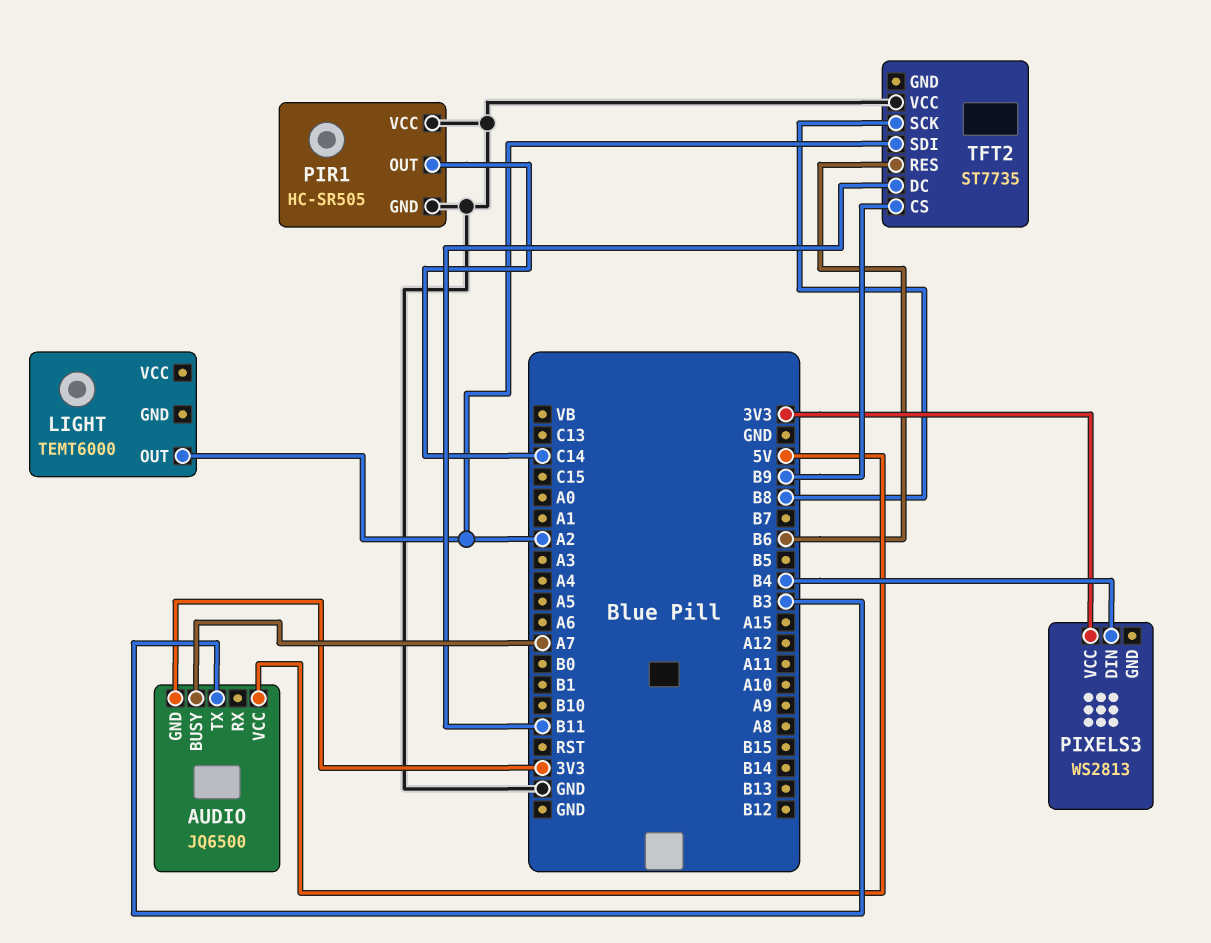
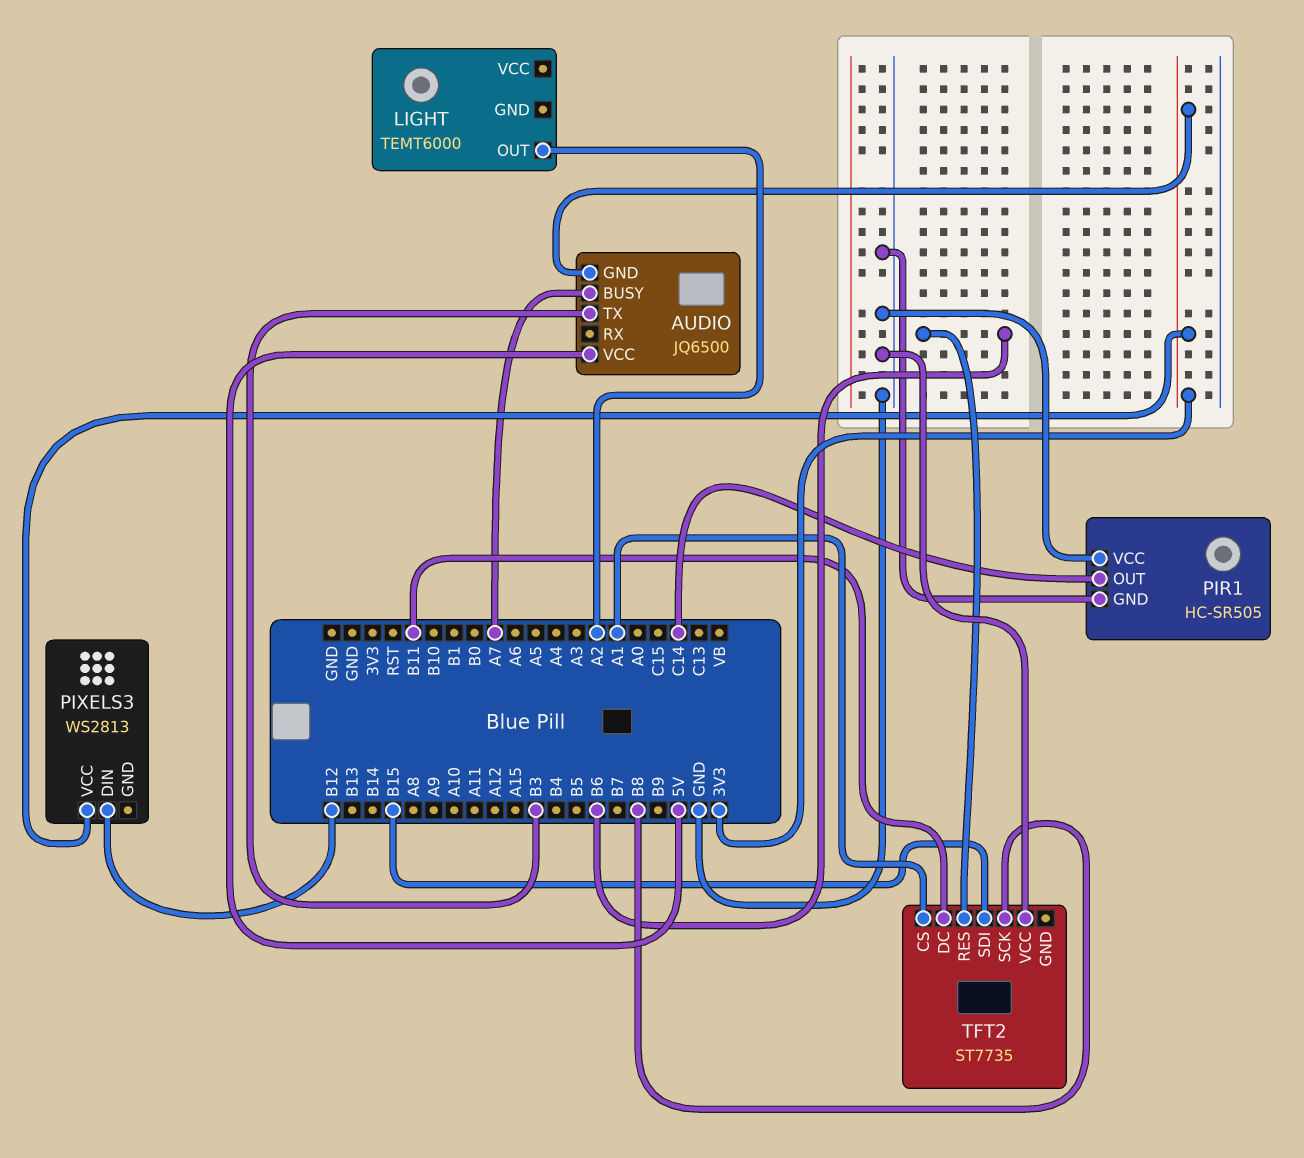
PIXELS3 pin DIN: B4 -> B12
TFT2 pin CS: B9 -> A1
TFT2 pin SDI: A2 -> B15

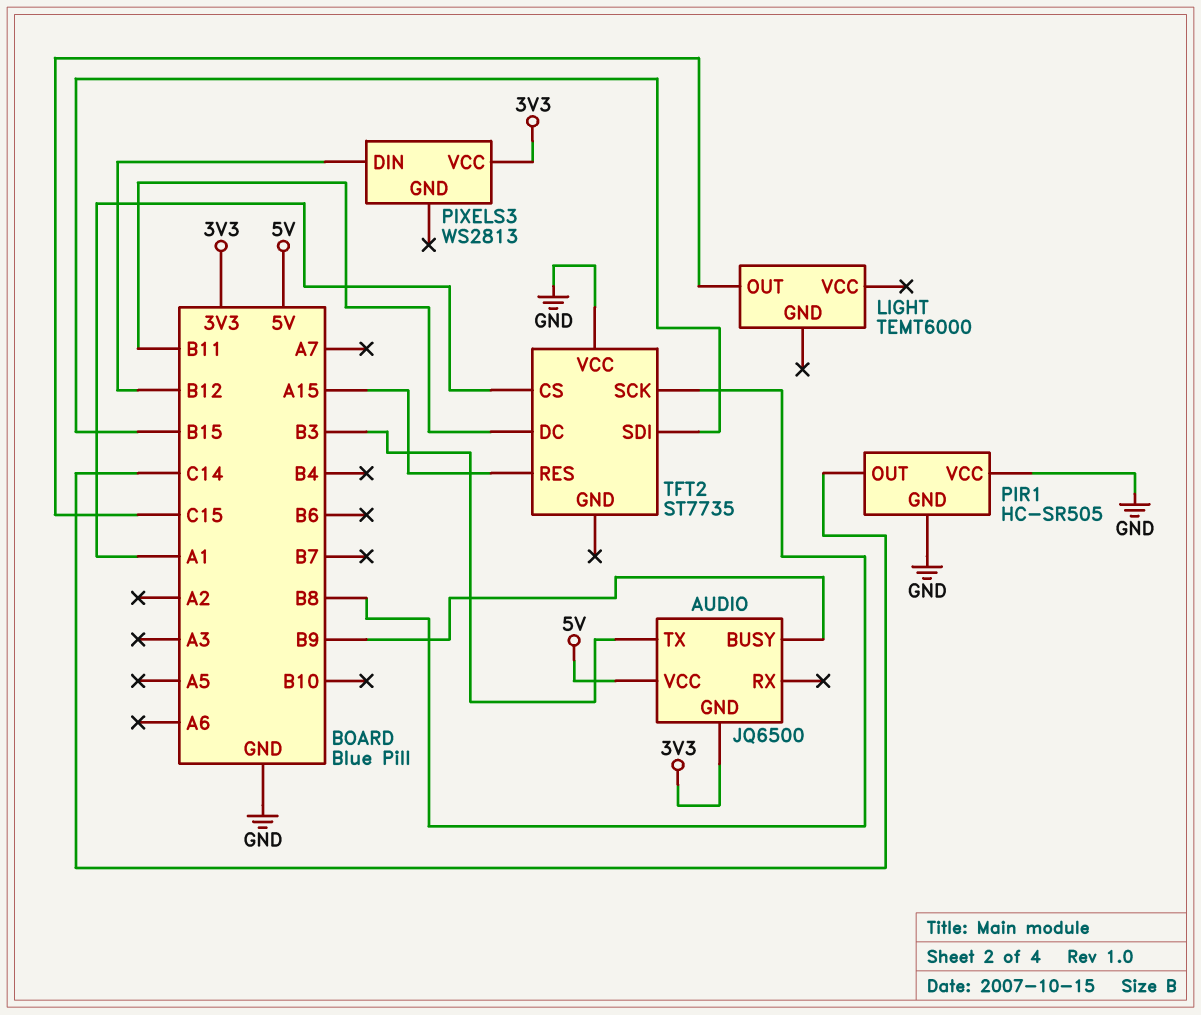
AUDIO pin BUSY: A7 -> B9
LIGHT pin OUT: A2 -> C15
TFT2 pin RES: B6 -> A15

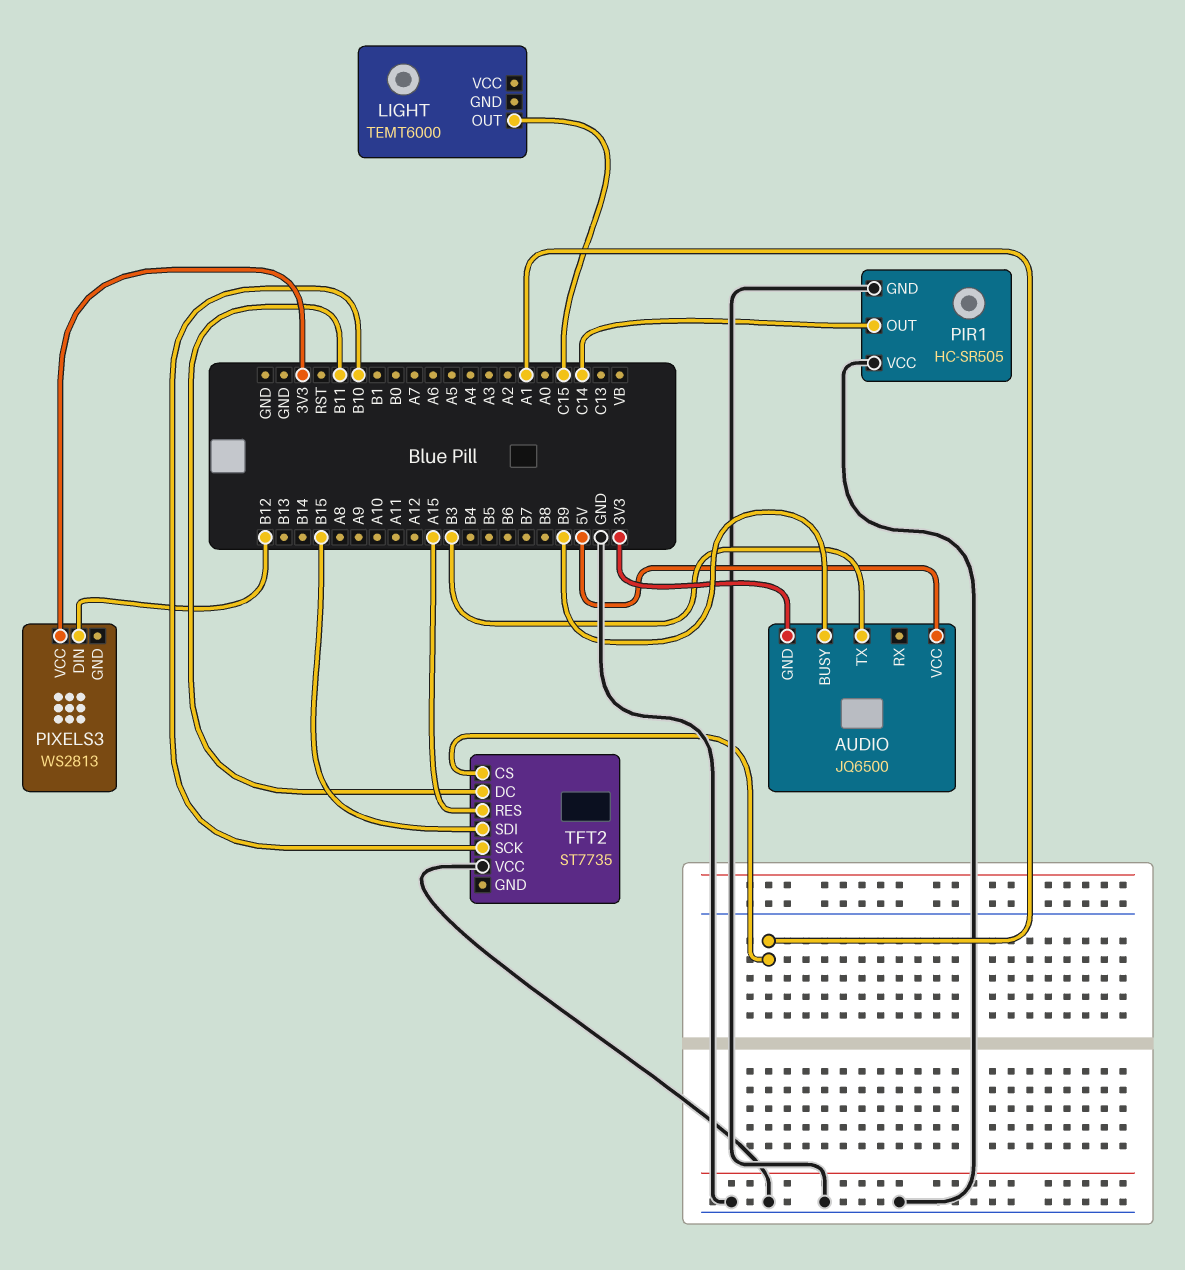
TFT2 pin SCK: B8 -> B10

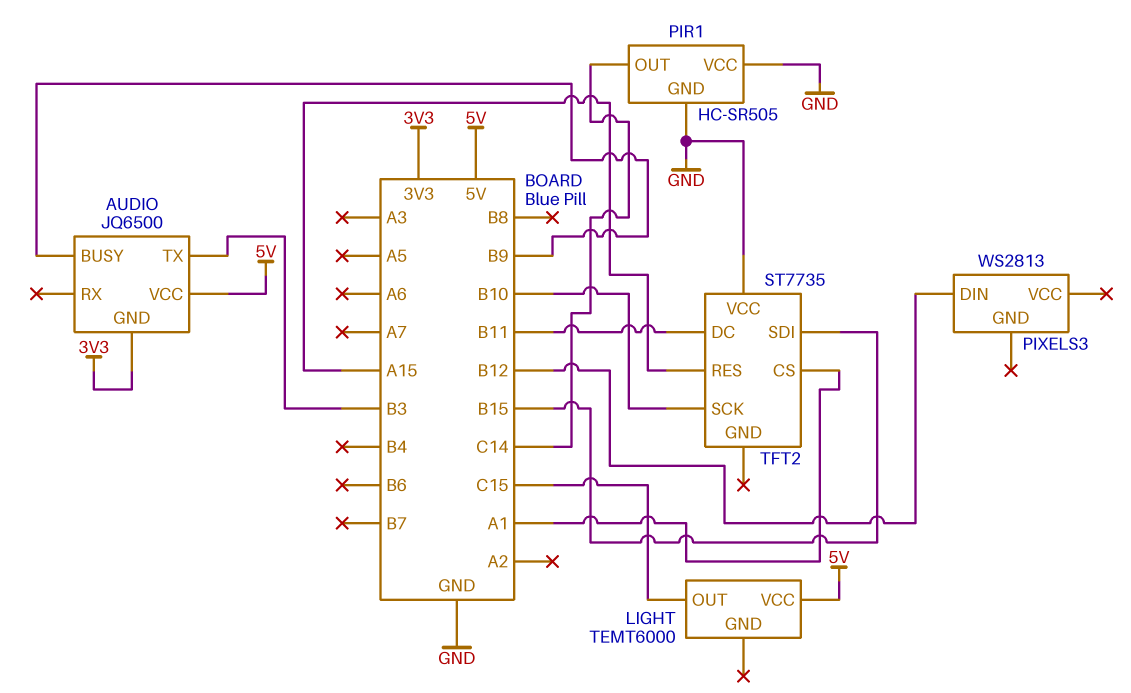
LIGHT pin VCC: none -> 5V
PIXELS3 pin VCC: 3V3 -> none

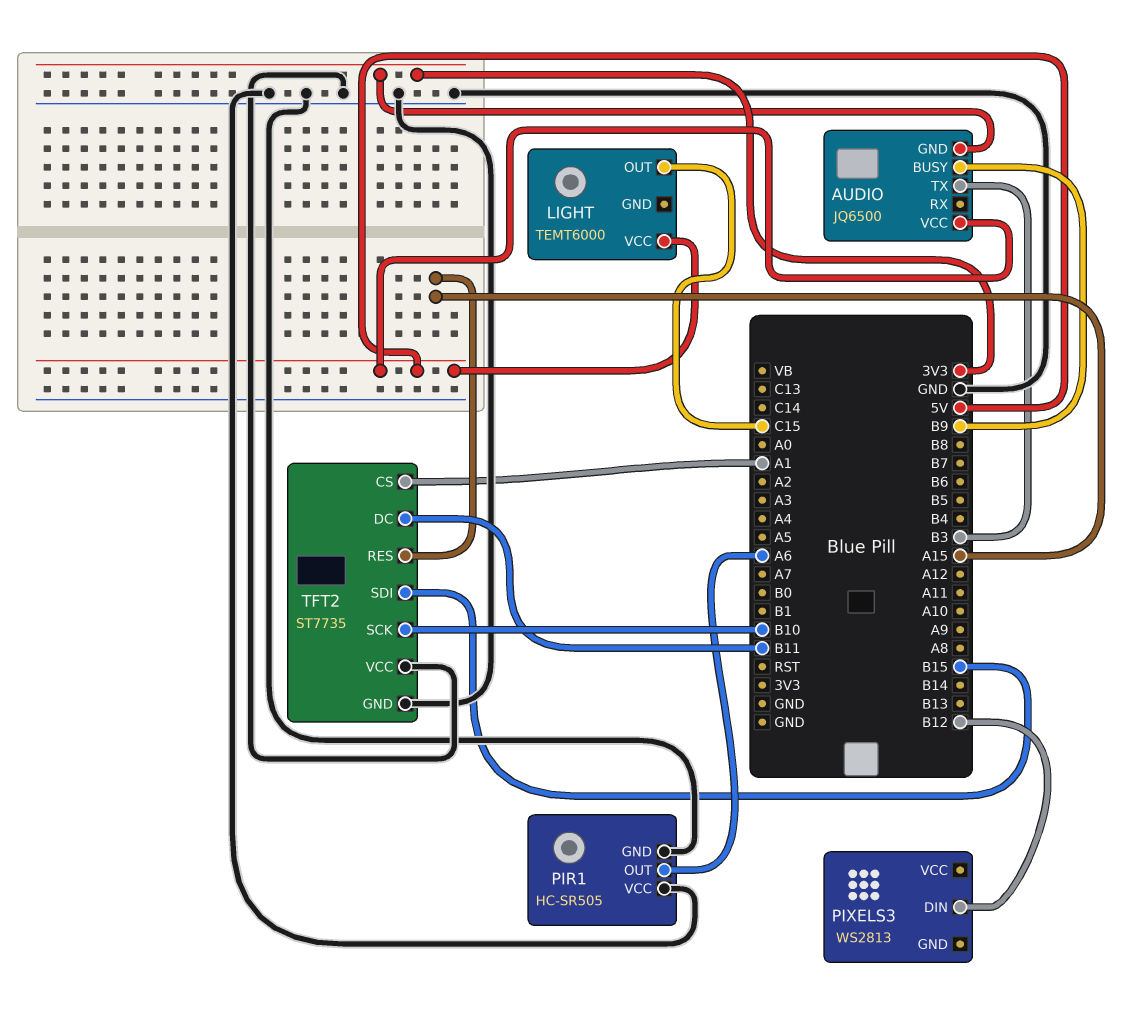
PIR1 pin OUT: C14 -> A6
TFT2 pin GND: none -> GND

